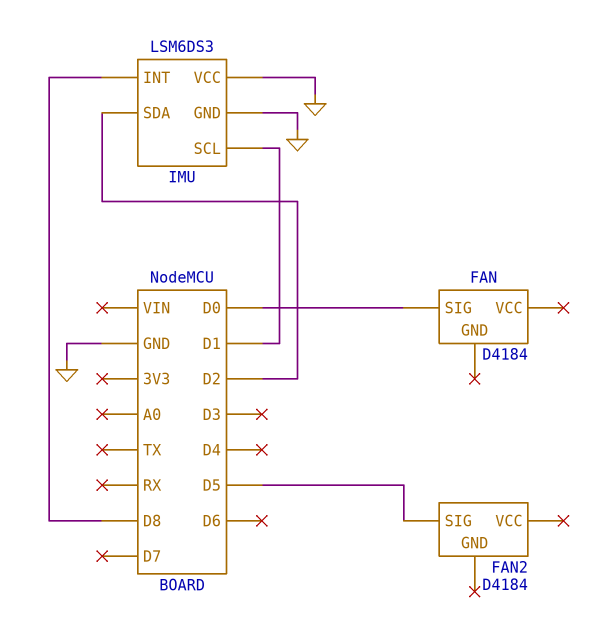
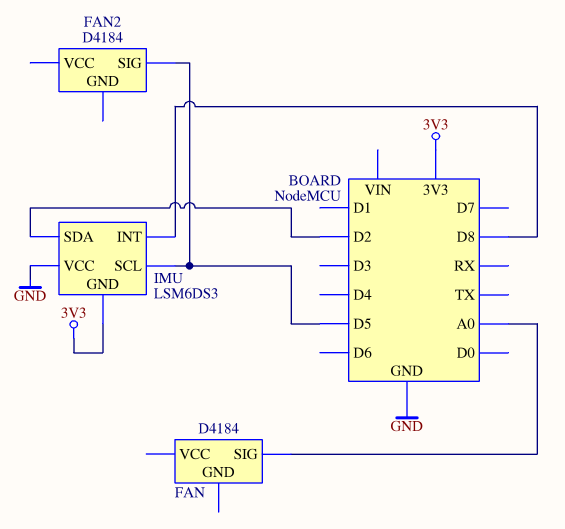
FAN pin SIG: D0 -> A0
IMU pin GND: GND -> 3V3
IMU pin SCL: D1 -> D5

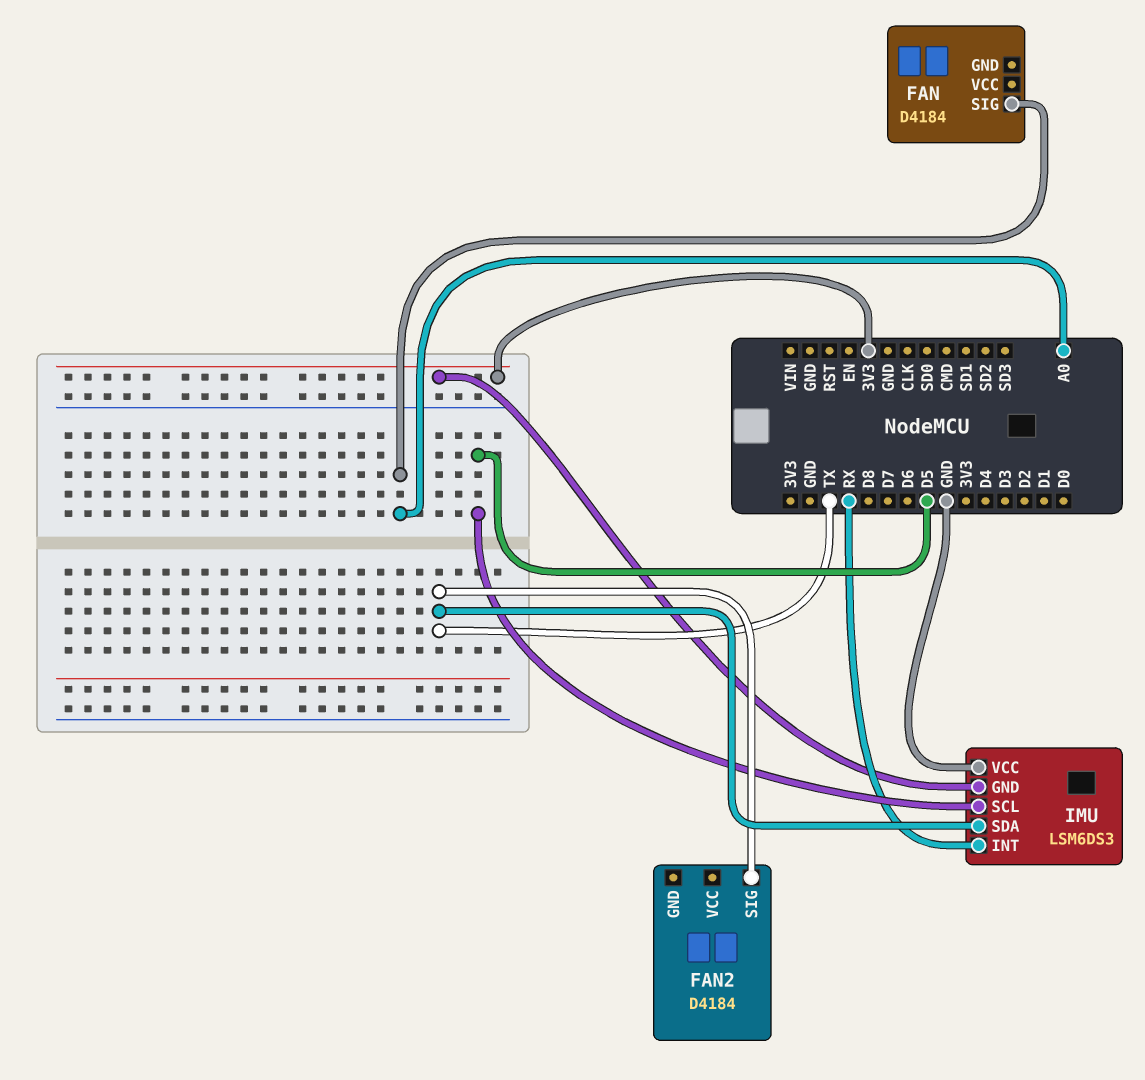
FAN2 pin SIG: D5 -> TX
IMU pin INT: D8 -> RX
IMU pin SDA: D2 -> TX

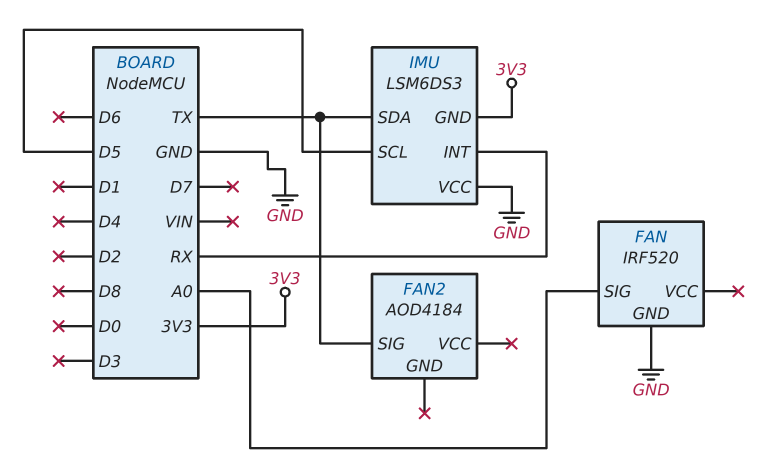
FAN: D4184 -> IRF520
FAN pin GND: none -> GND
FAN2: D4184 -> AOD4184

